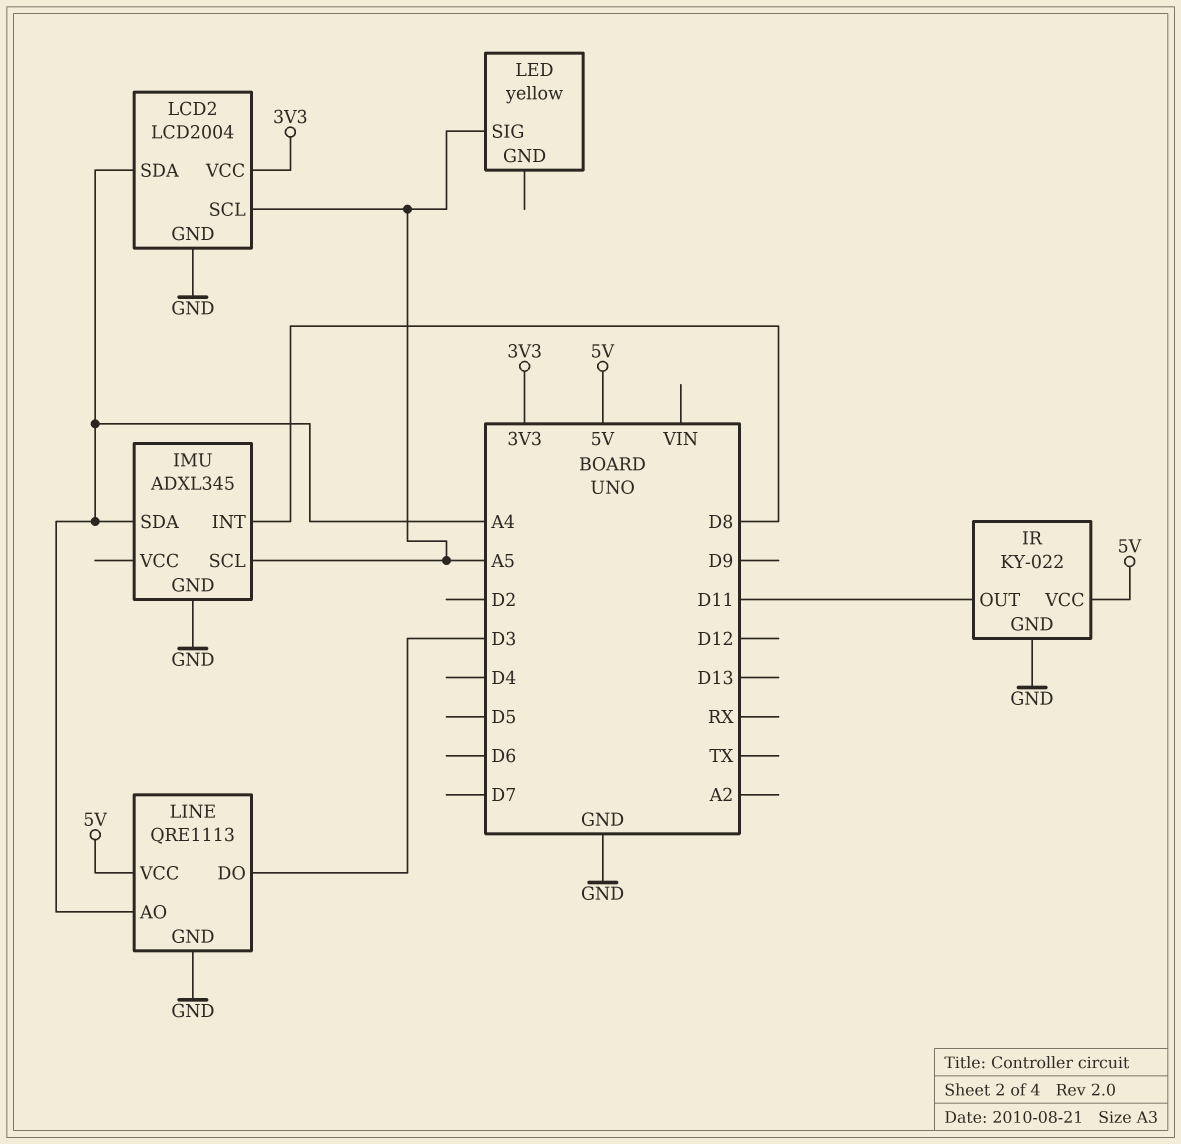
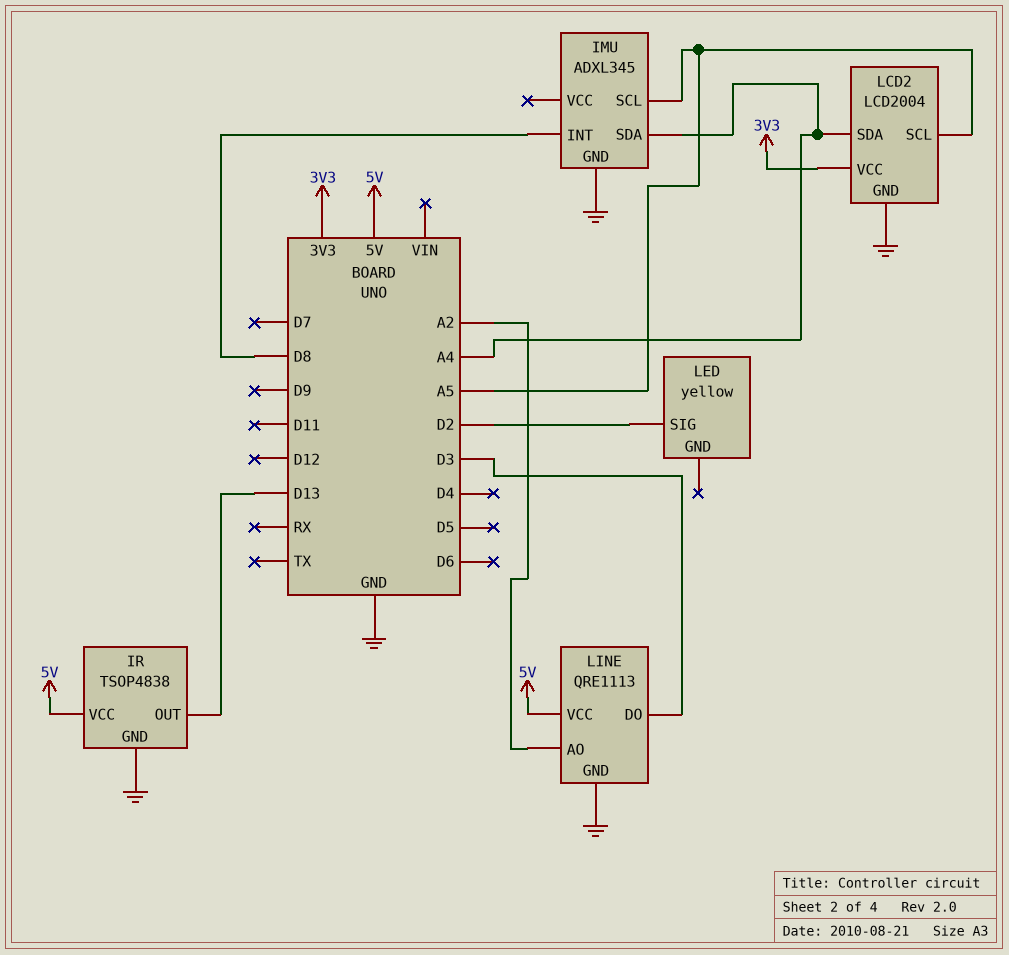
IR: KY-022 -> TSOP4838
IR pin OUT: D11 -> D13
LED pin SIG: A5 -> D2
LINE pin AO: A4 -> A2

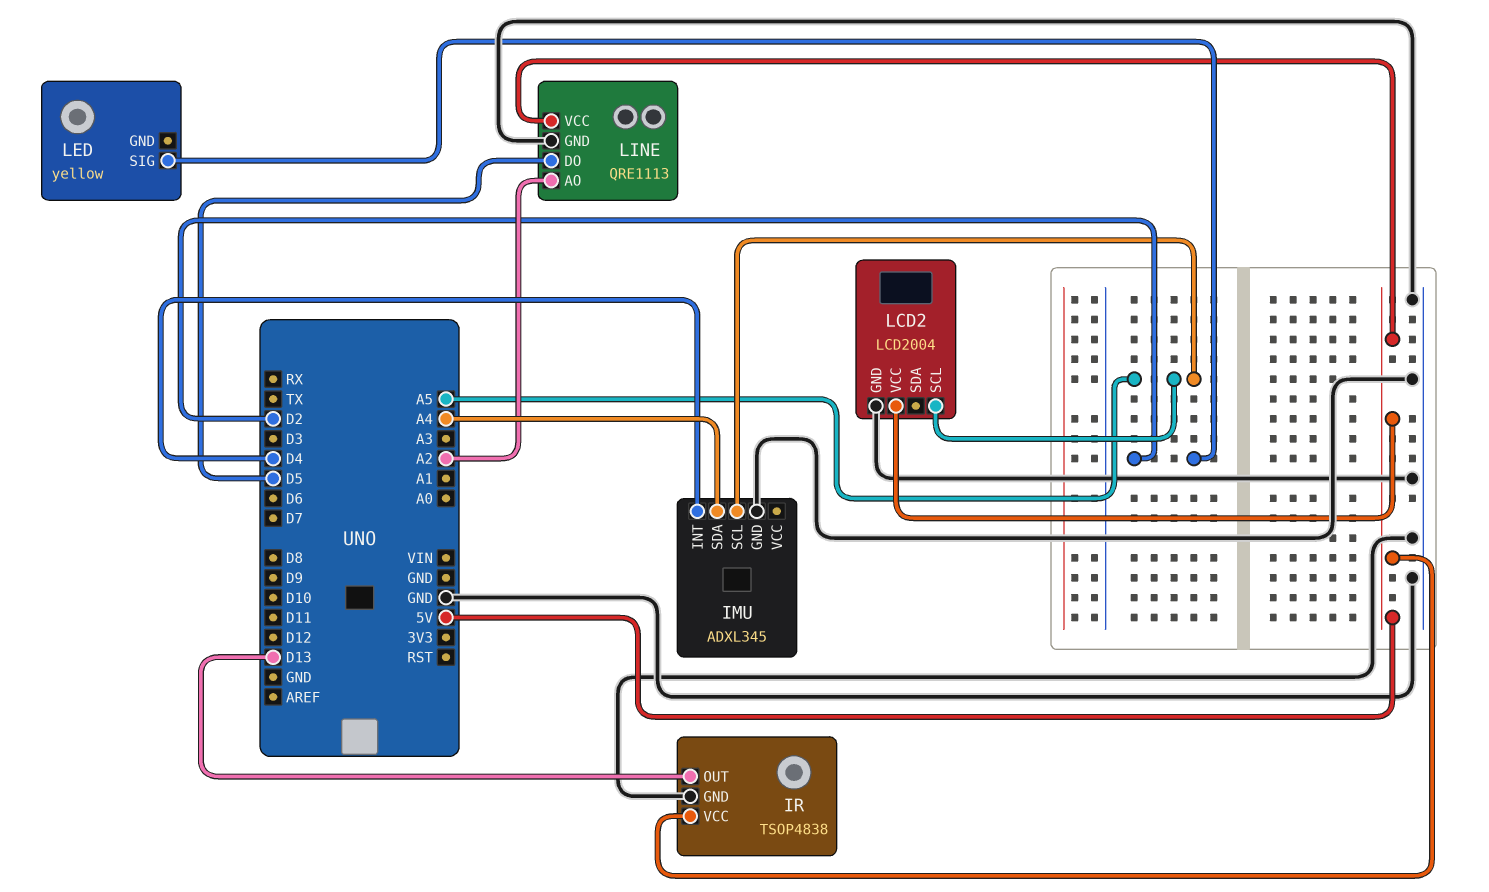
IMU pin INT: D8 -> D4
LCD2 pin SDA: A4 -> none
LCD2 pin VCC: 3V3 -> 5V
LINE pin DO: D3 -> D5

